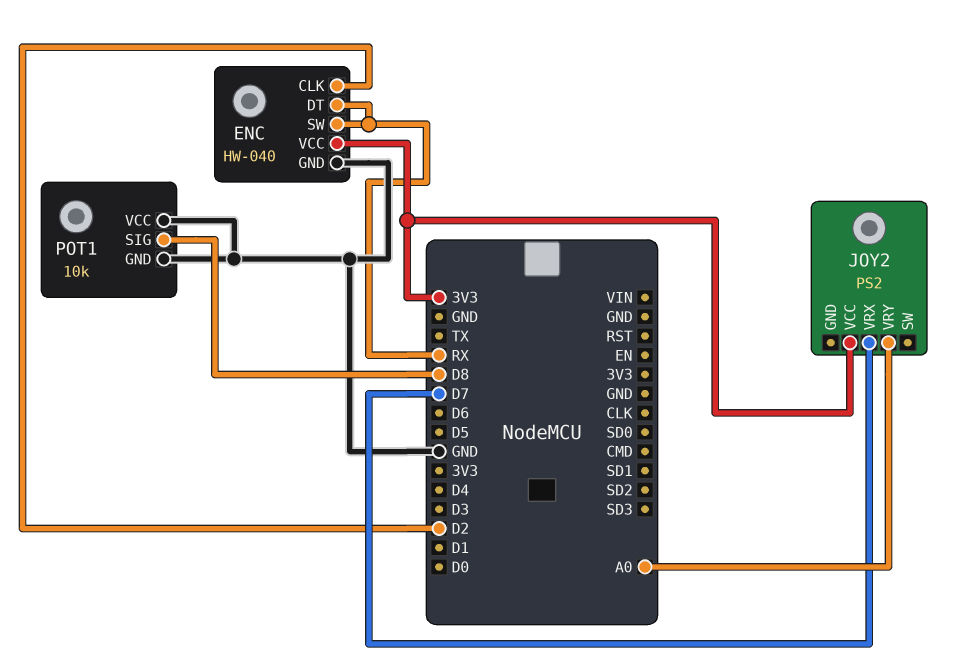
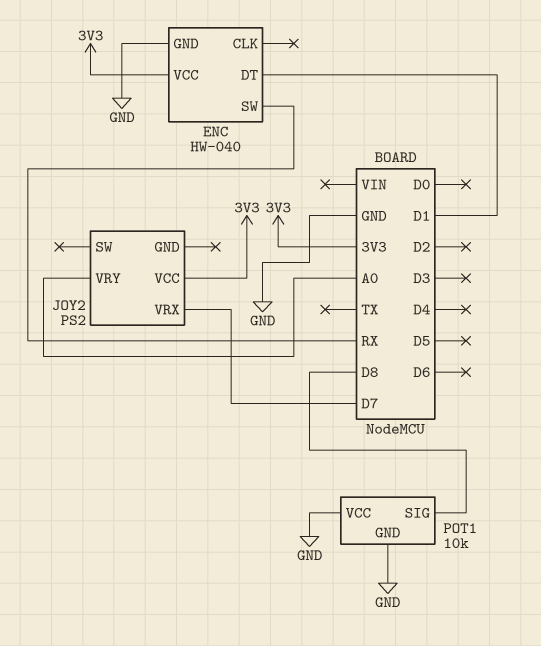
ENC pin CLK: D2 -> none
ENC pin DT: RX -> D1

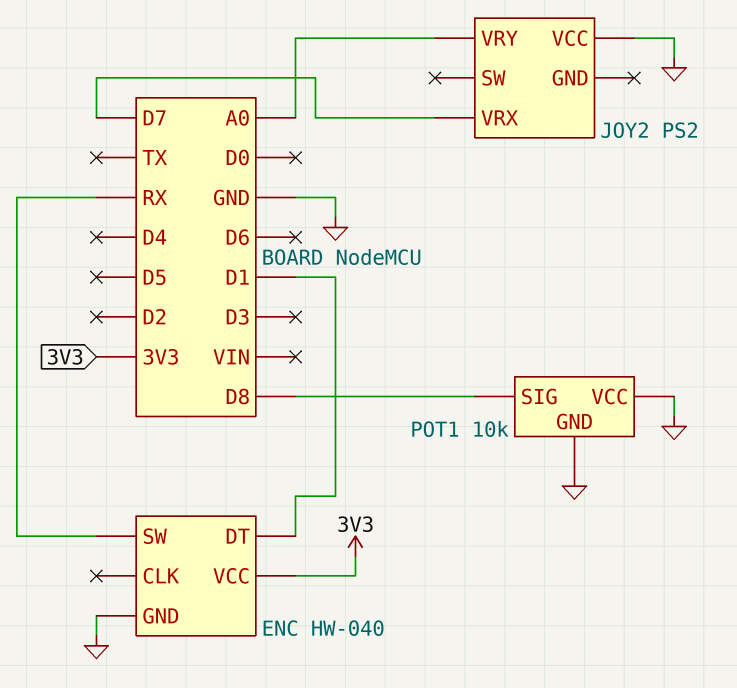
JOY2 pin VCC: 3V3 -> GND

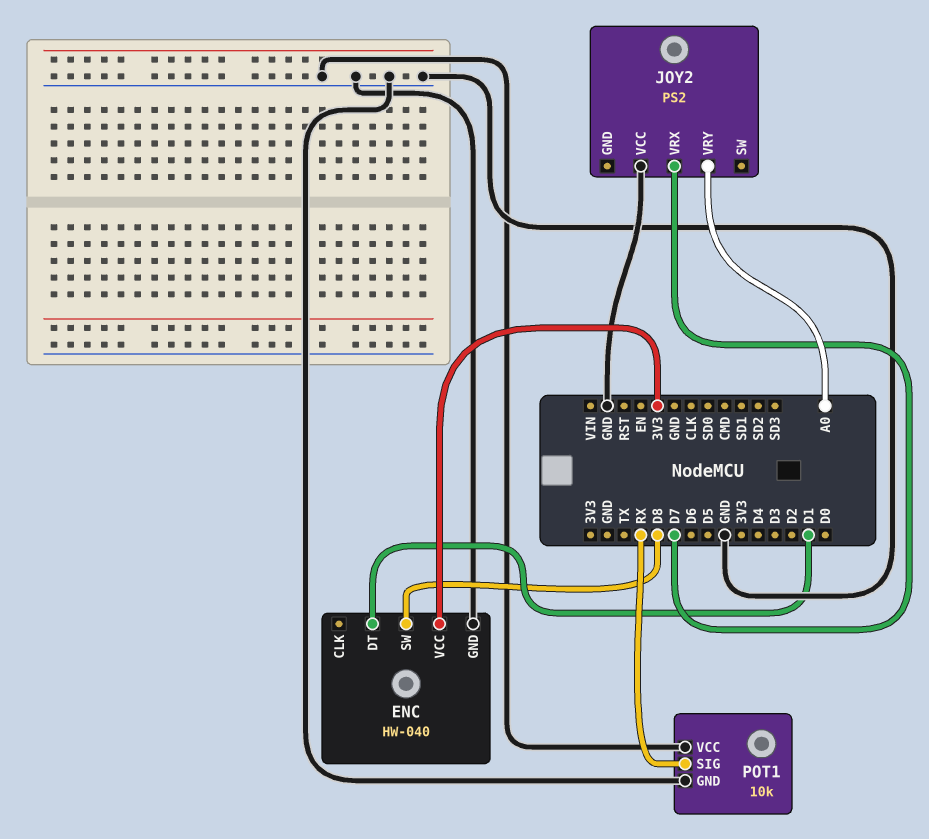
ENC pin SW: RX -> D8
POT1 pin SIG: D8 -> RX

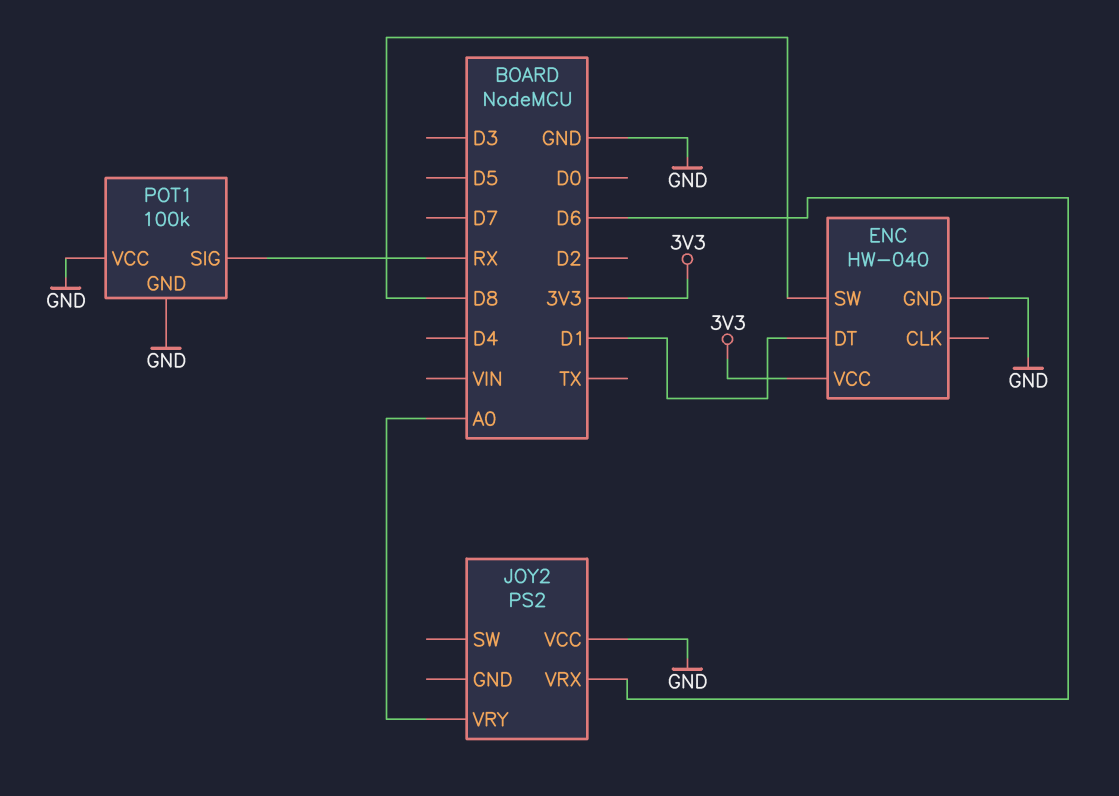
JOY2 pin VRX: D7 -> D6
POT1: 10k -> 100k

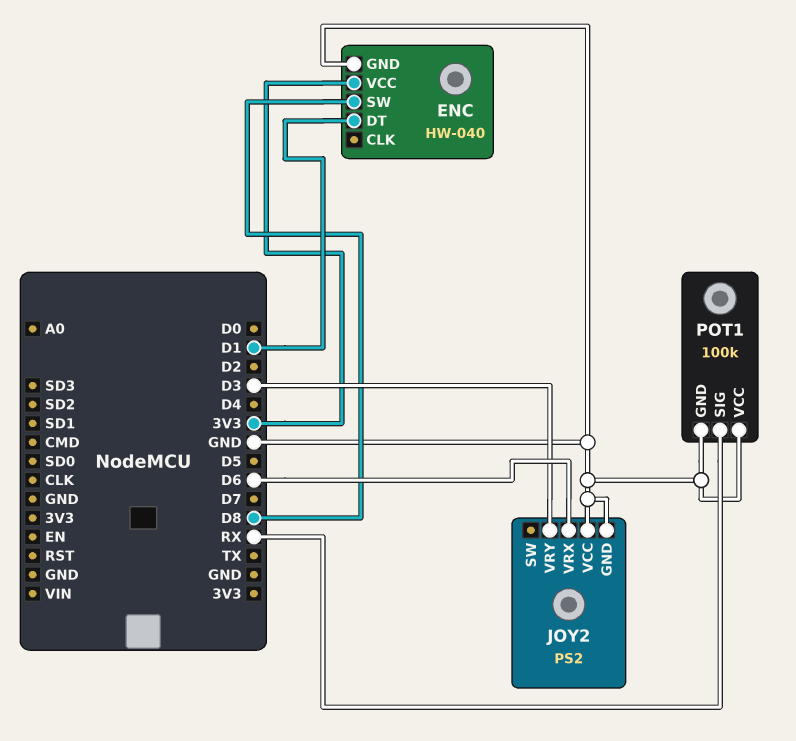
JOY2 pin GND: none -> GND
JOY2 pin VRY: A0 -> D3

